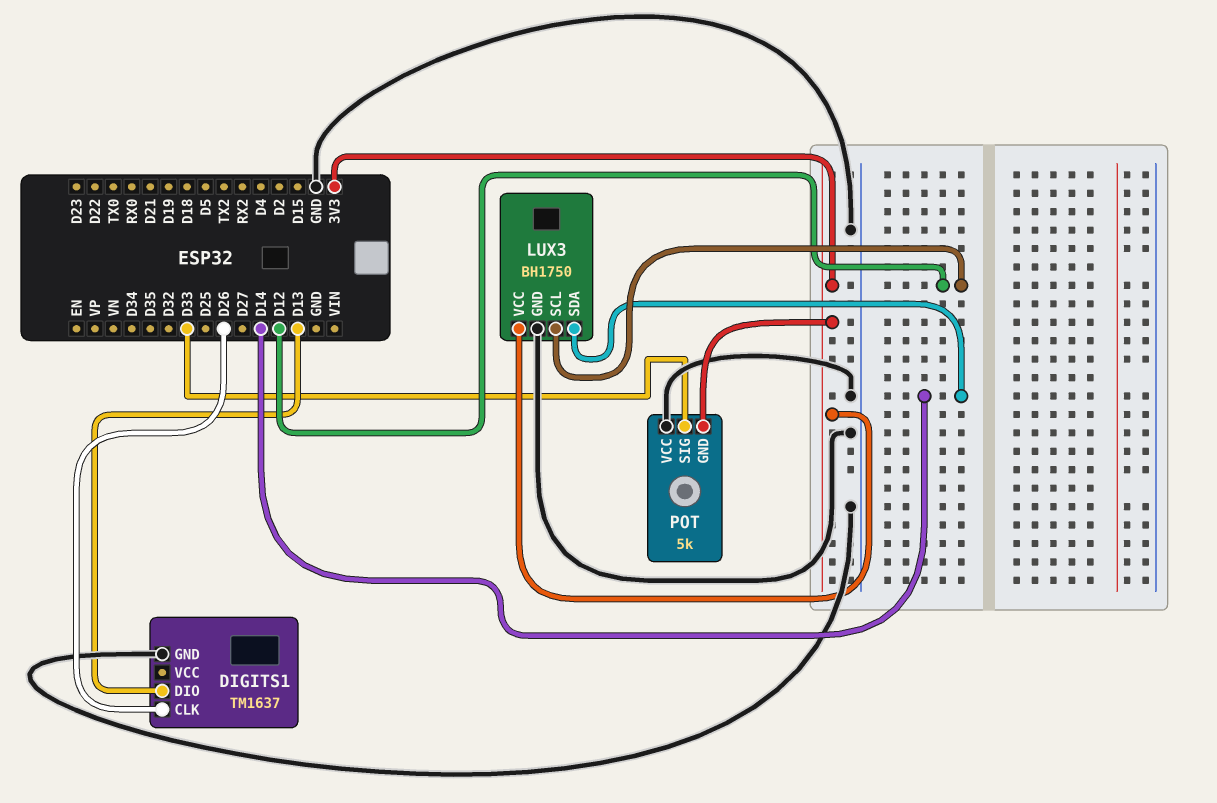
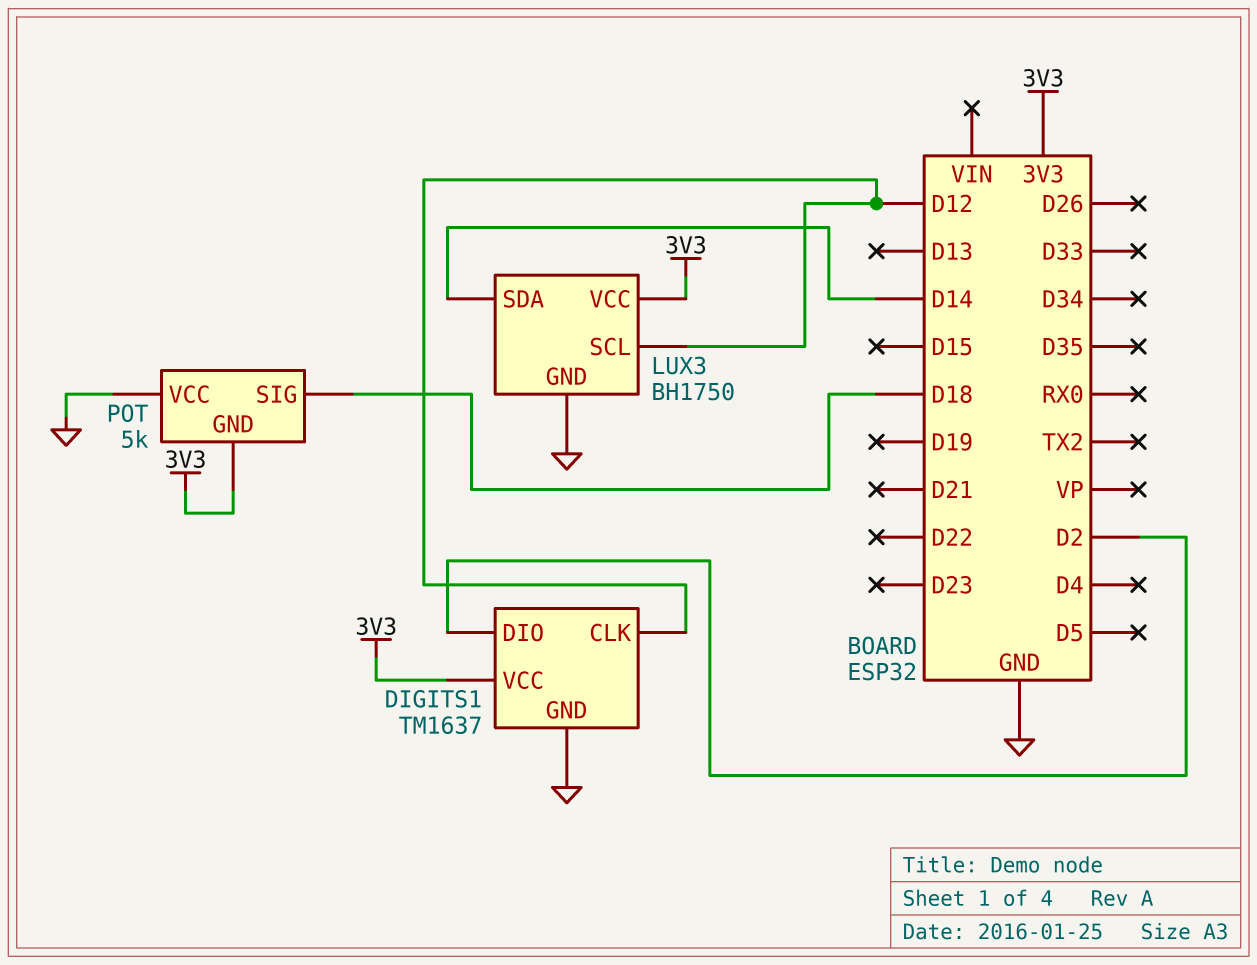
DIGITS1 pin CLK: D26 -> D12
DIGITS1 pin DIO: D13 -> D2
DIGITS1 pin VCC: none -> 3V3
POT pin SIG: D33 -> D18

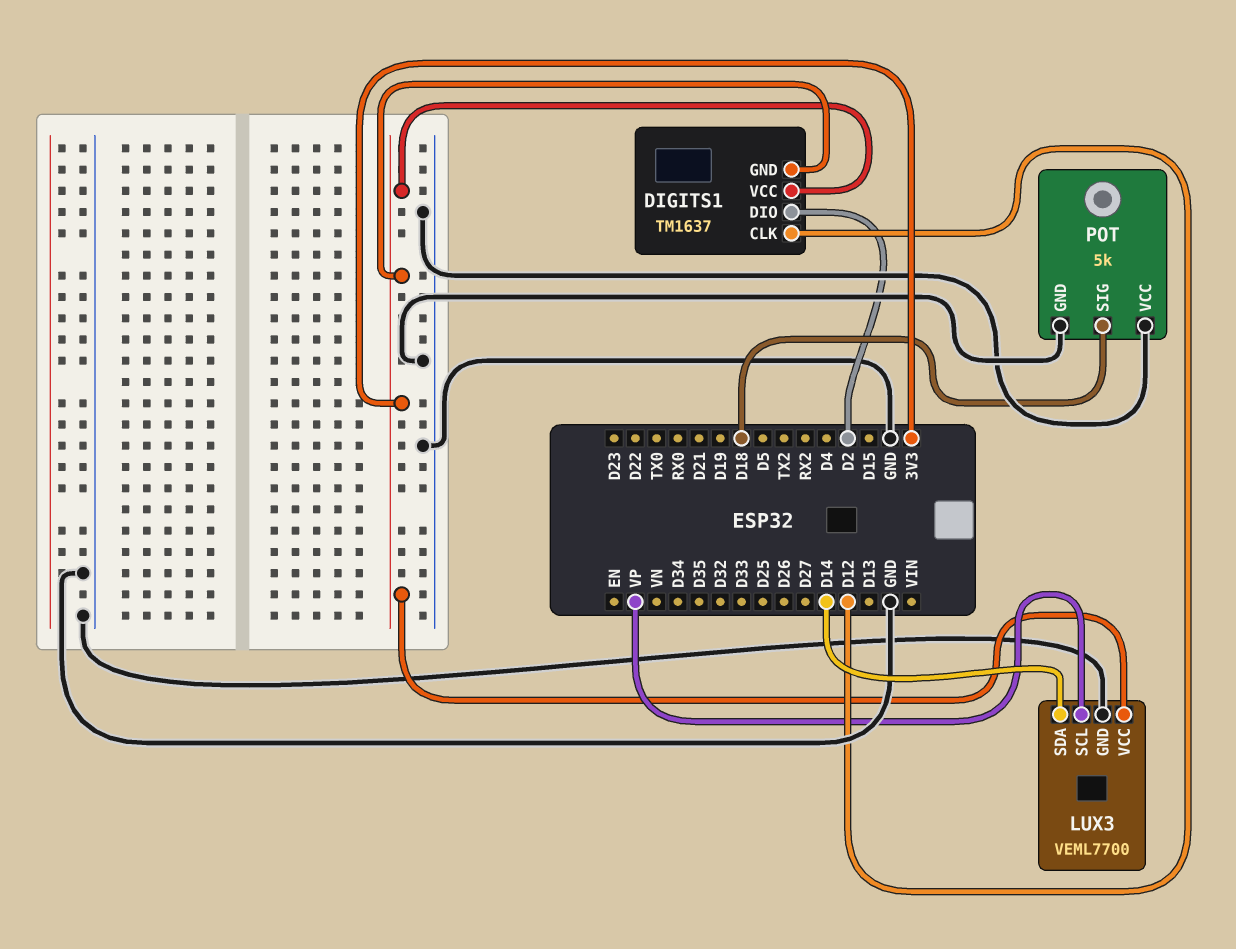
DIGITS1 pin GND: GND -> 3V3
LUX3: BH1750 -> VEML7700
LUX3 pin SCL: D12 -> VP
POT pin GND: 3V3 -> GND

